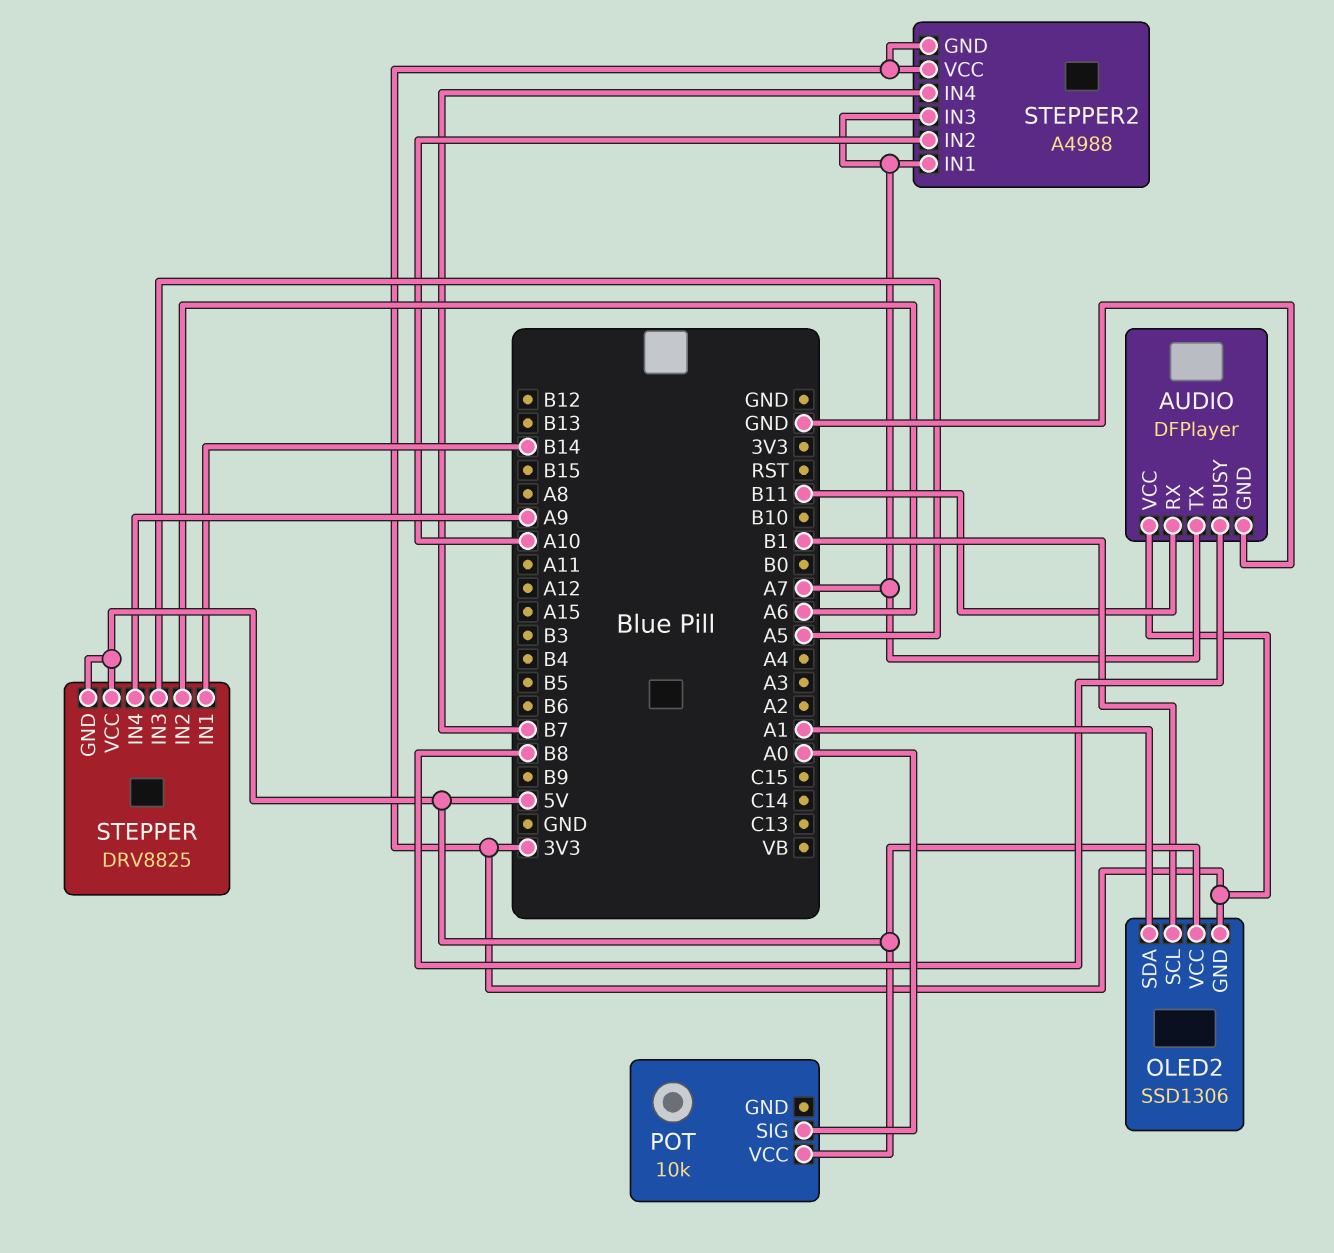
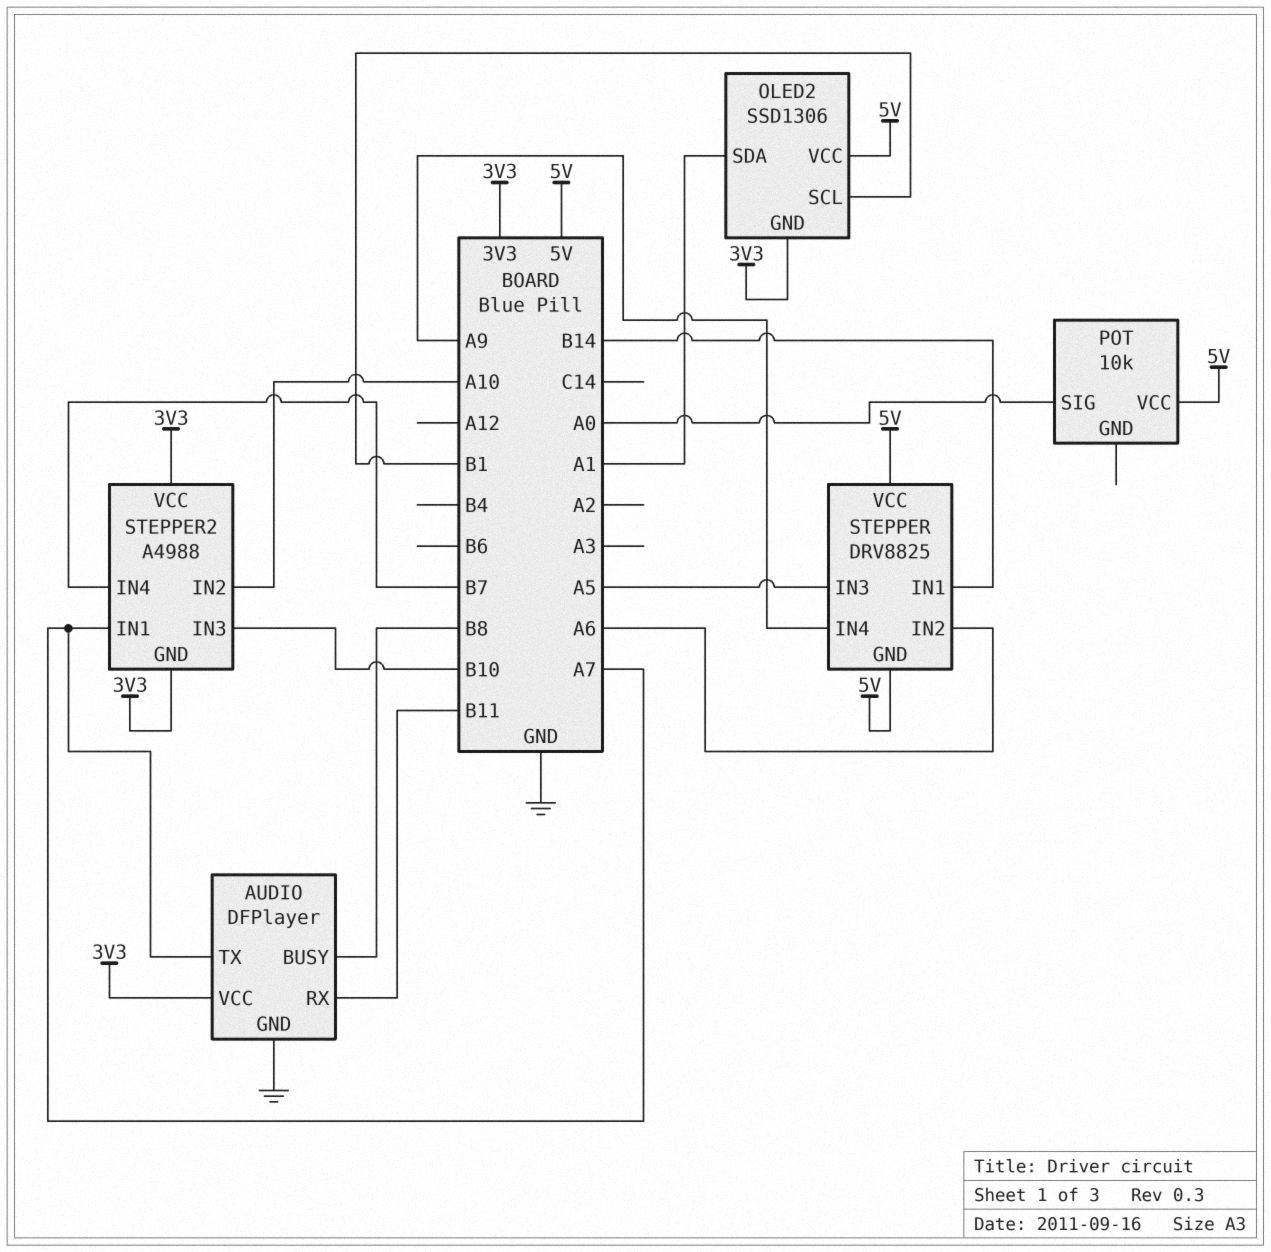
STEPPER2 pin IN3: A7 -> B10

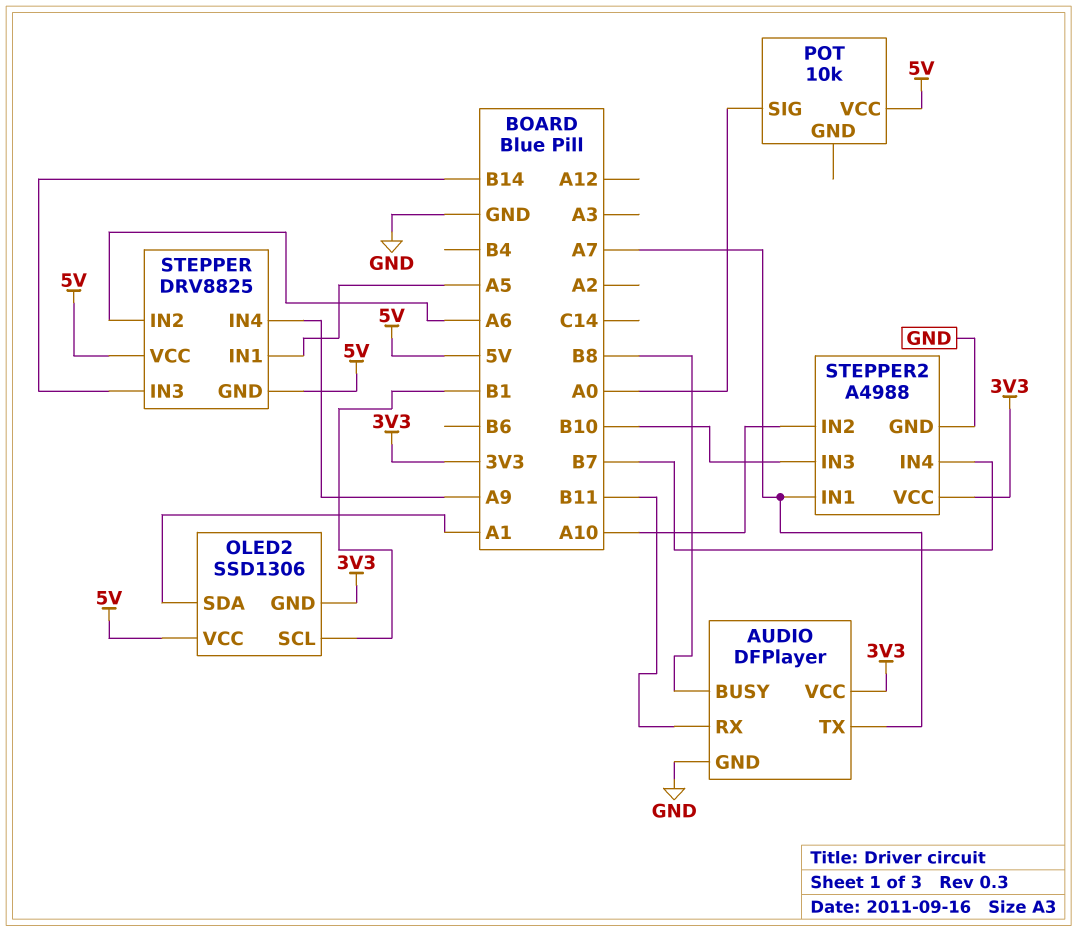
STEPPER pin IN1: B14 -> A5
STEPPER pin IN3: A5 -> B14
STEPPER2 pin GND: 3V3 -> GND

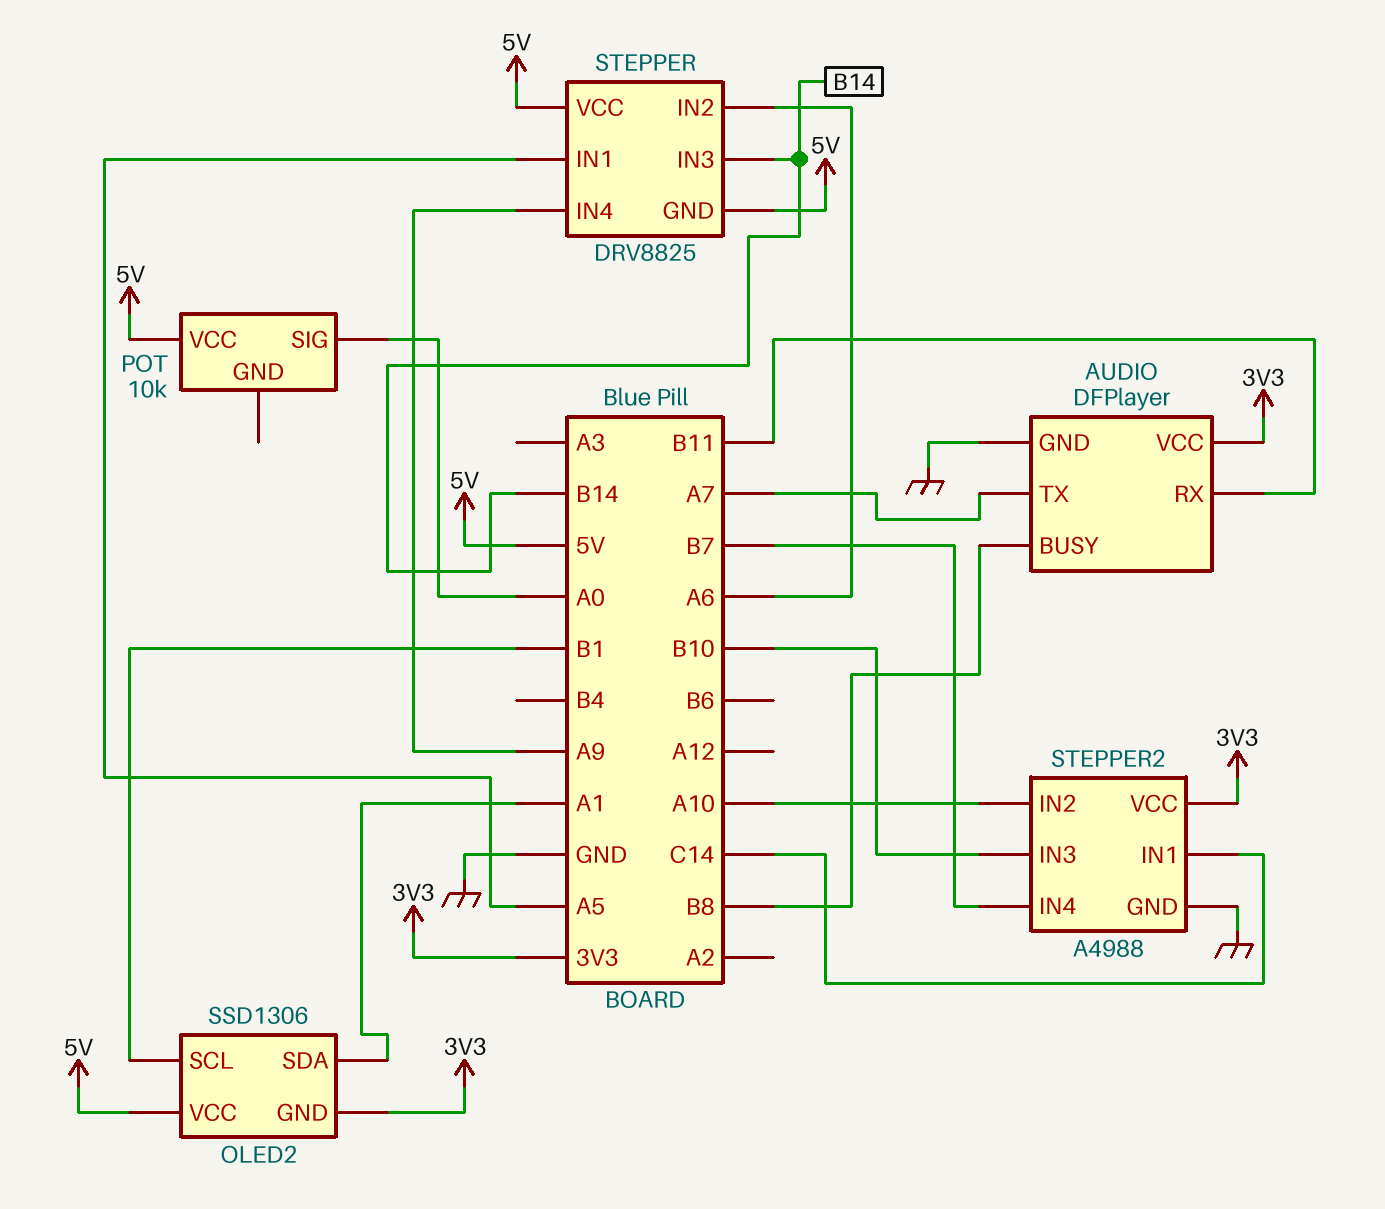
STEPPER2 pin IN1: A7 -> C14

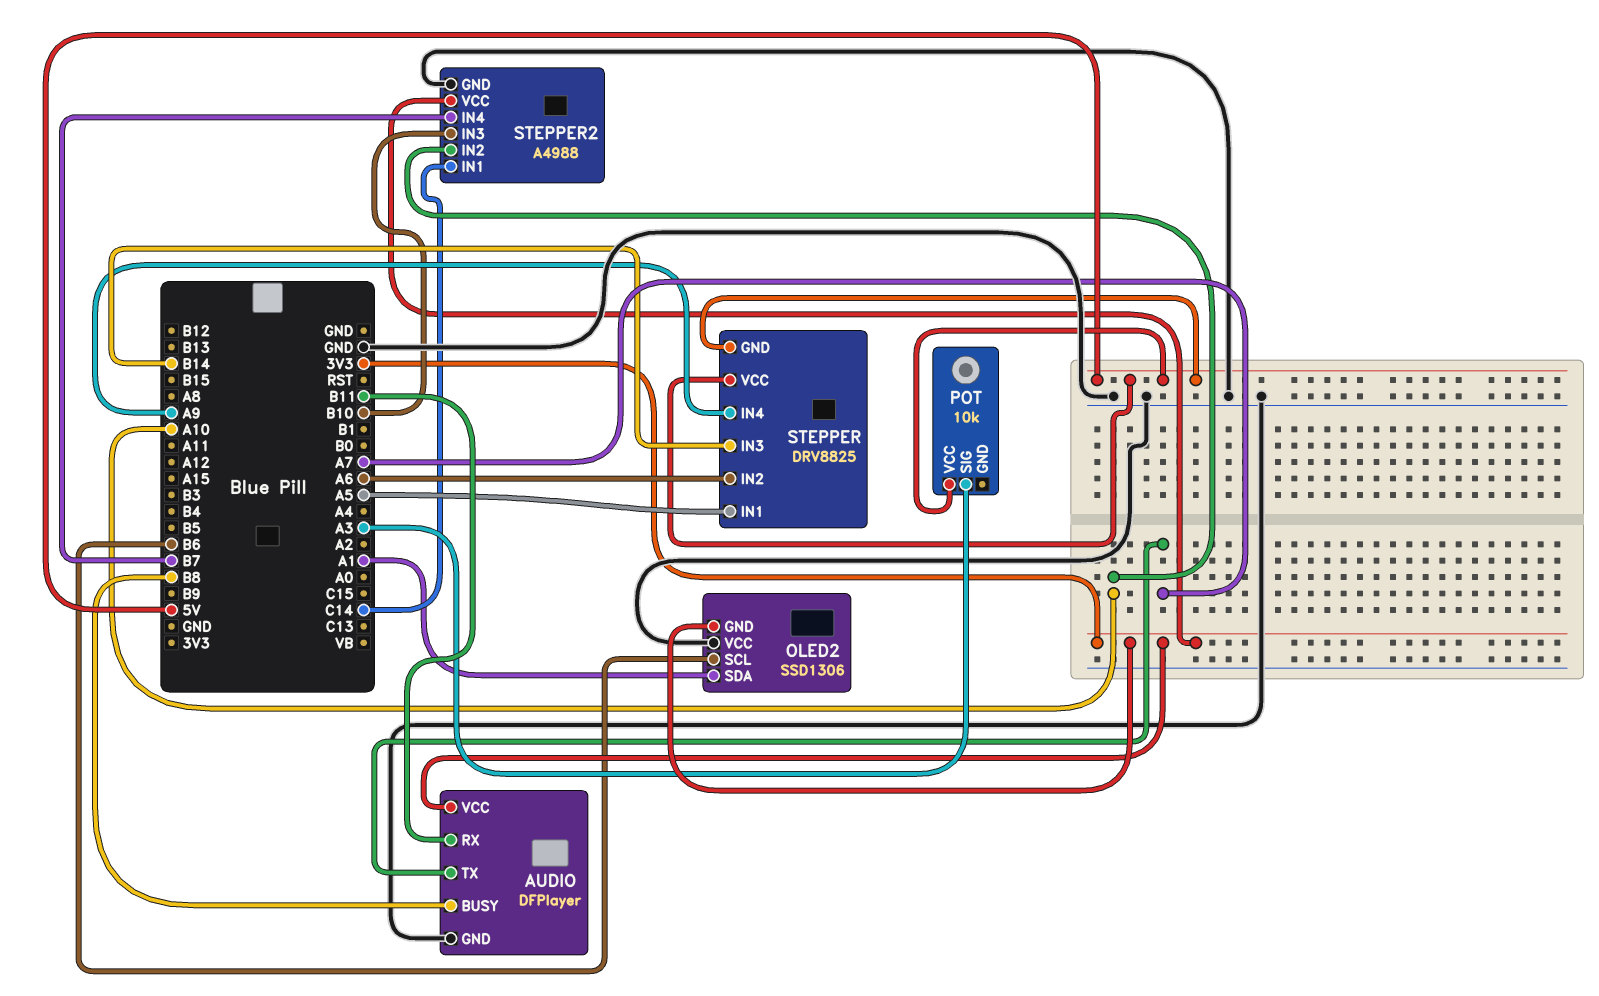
OLED2 pin SCL: B1 -> B6
OLED2 pin VCC: 5V -> GND
POT pin SIG: A0 -> A3

